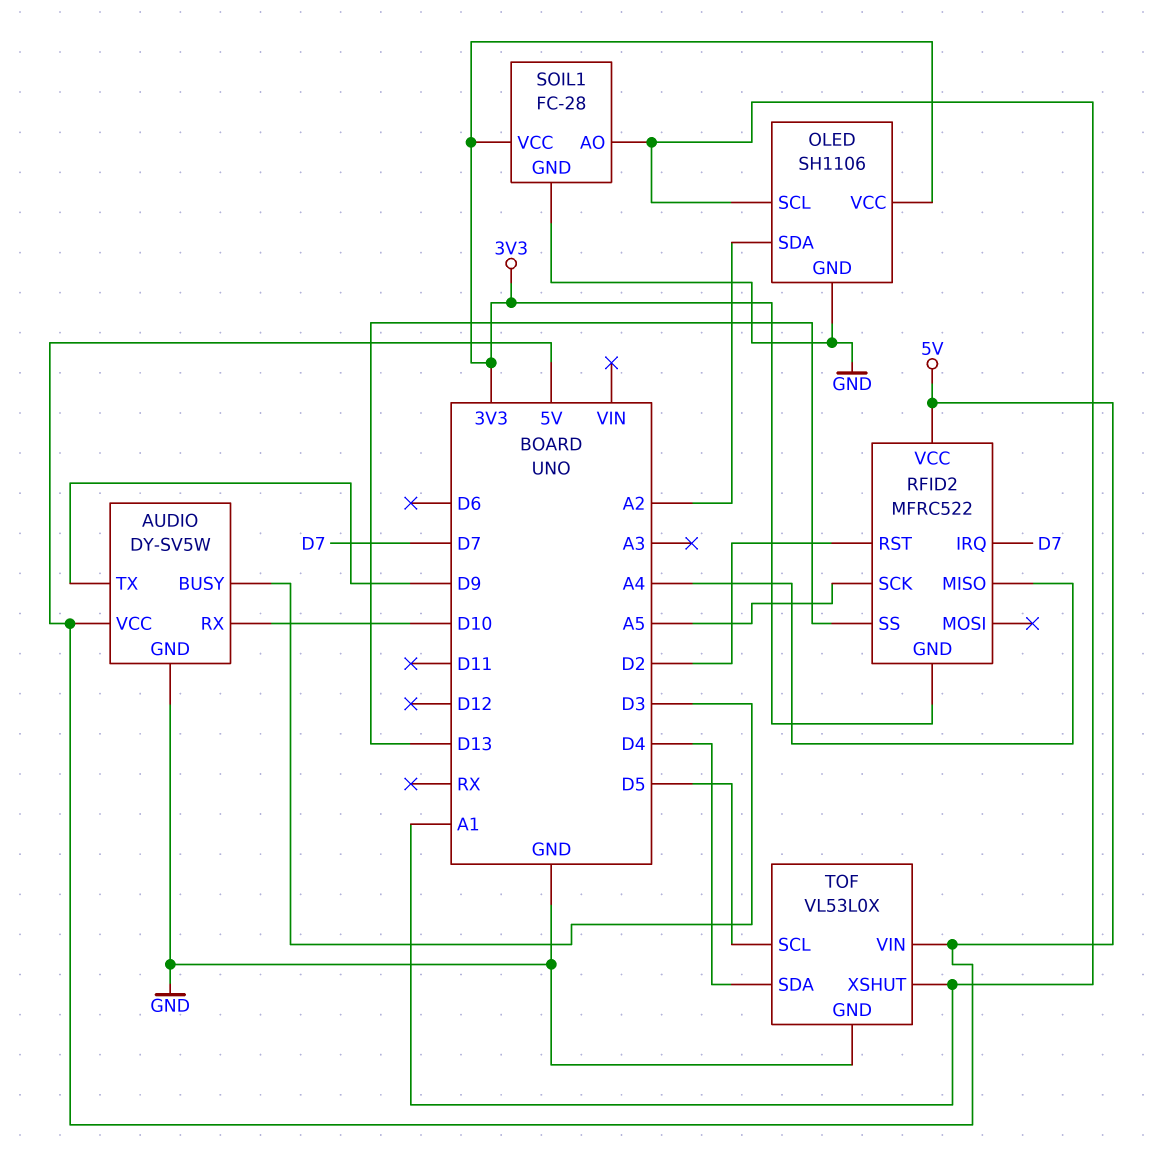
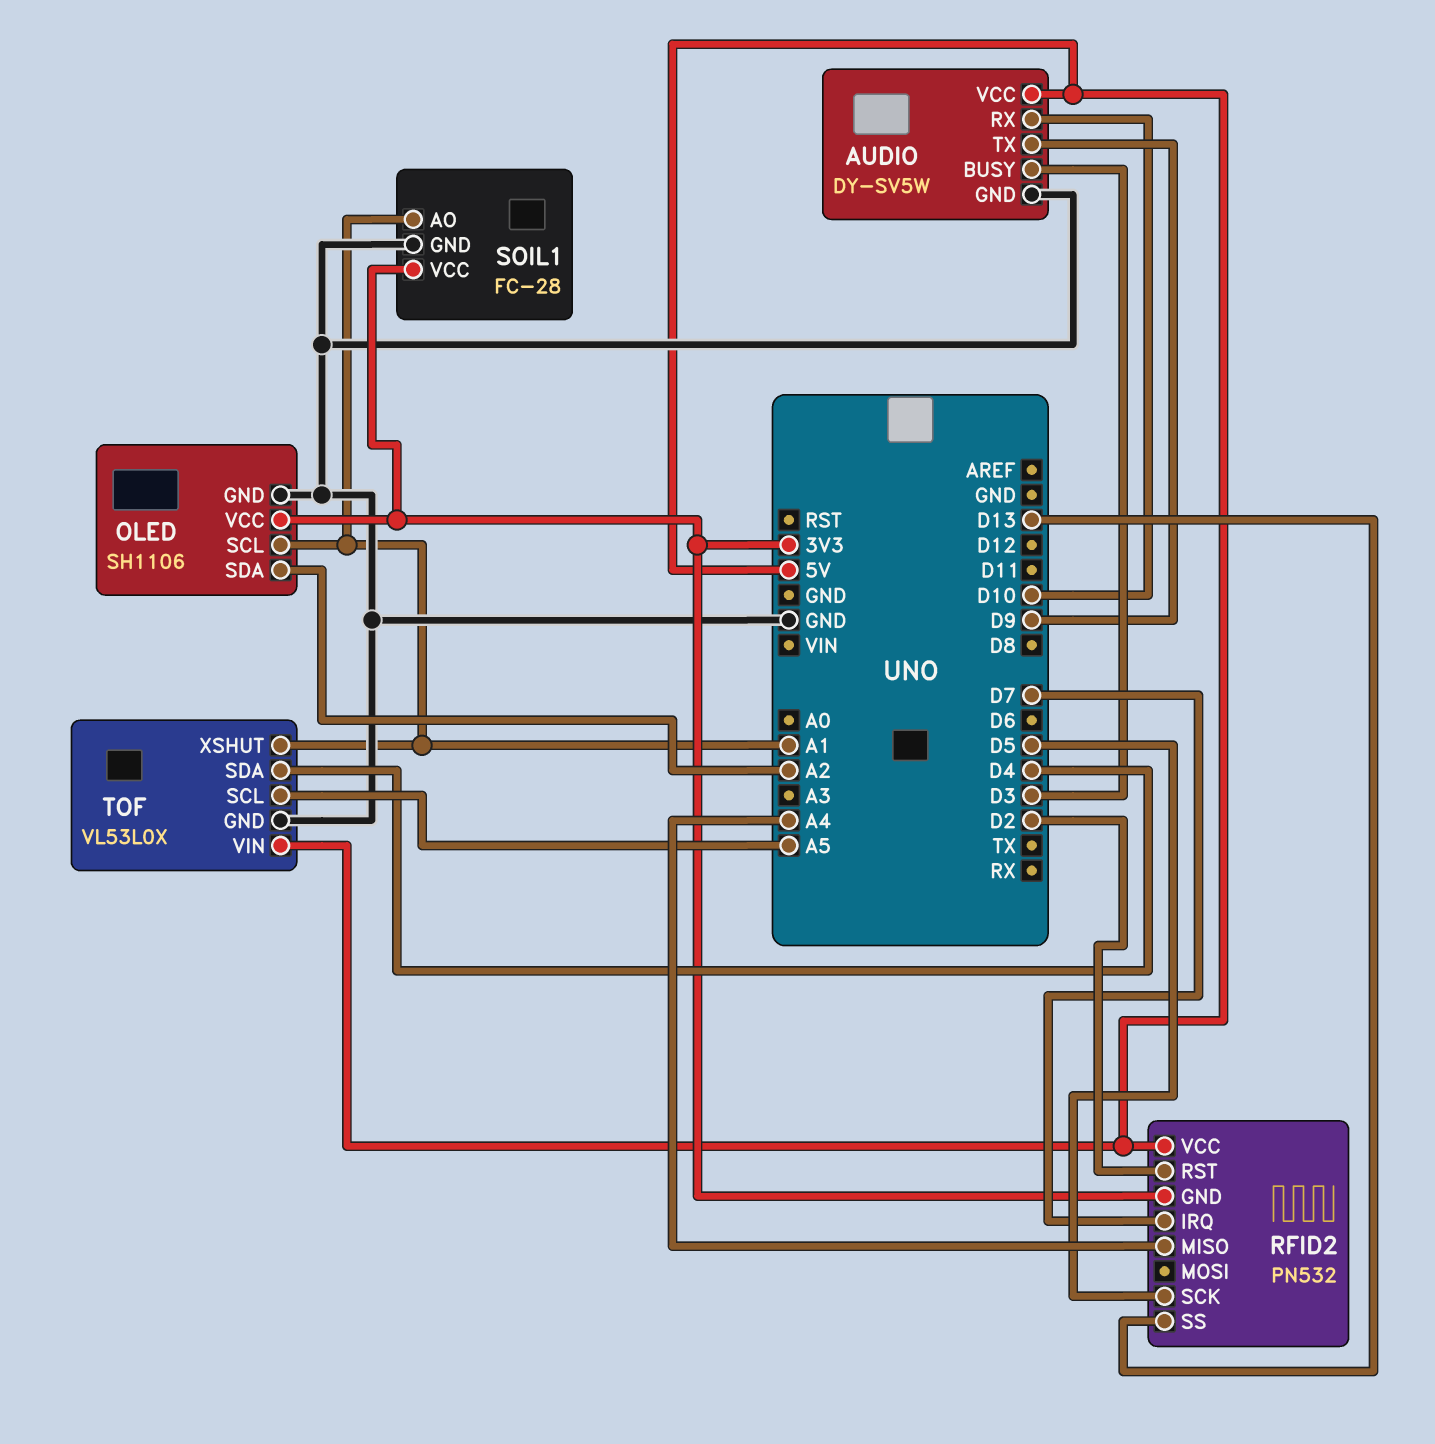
RFID2: MFRC522 -> PN532
RFID2 pin SCK: A5 -> D5
TOF pin SCL: D5 -> A5

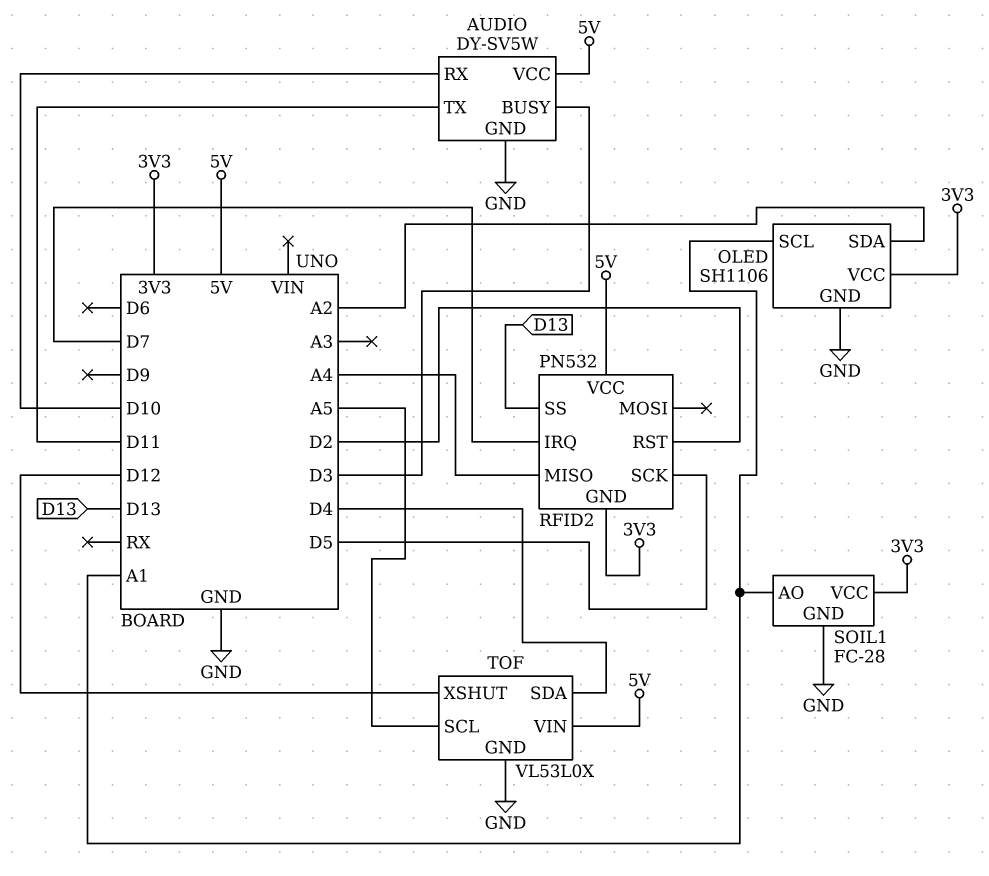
AUDIO pin TX: D9 -> D11
TOF pin XSHUT: A1 -> D12

